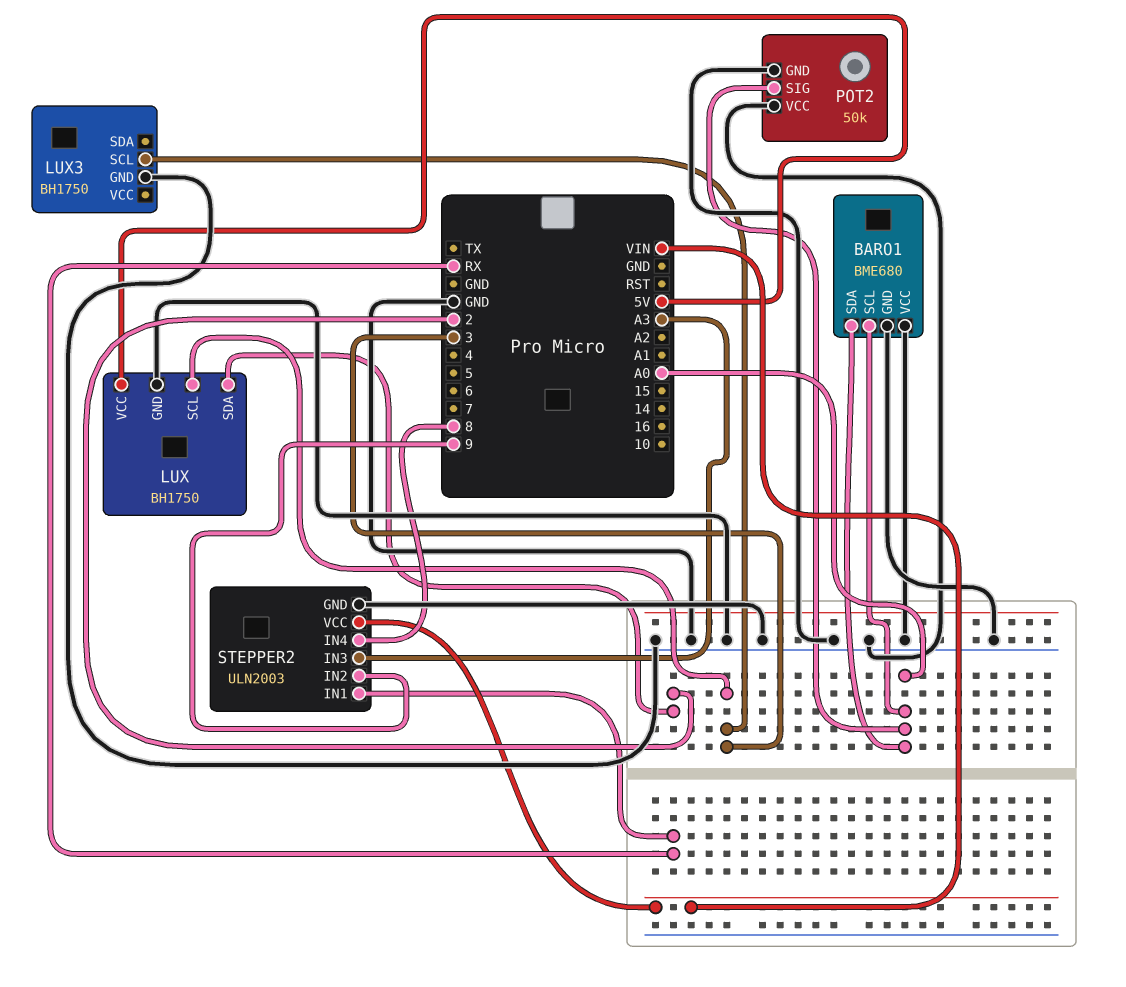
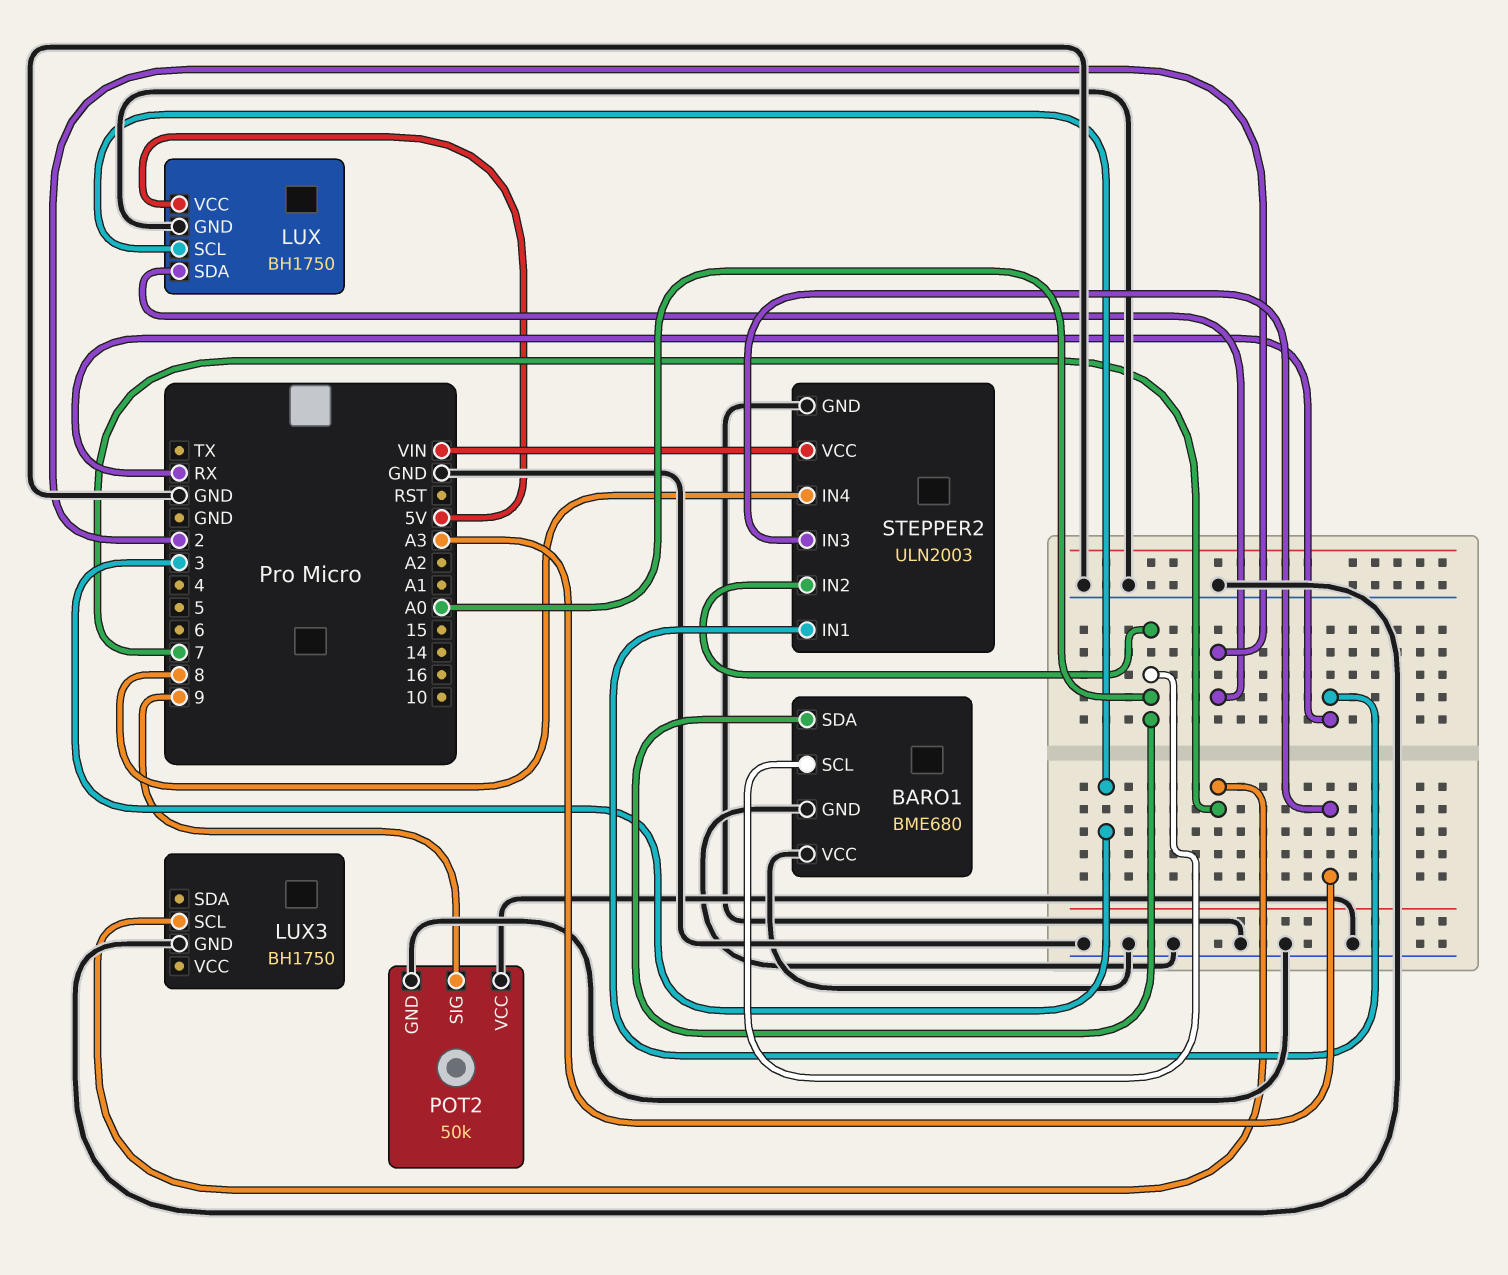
LUX3 pin SCL: 3 -> 7
POT2 pin SIG: A0 -> 9
STEPPER2 pin IN2: 9 -> A0

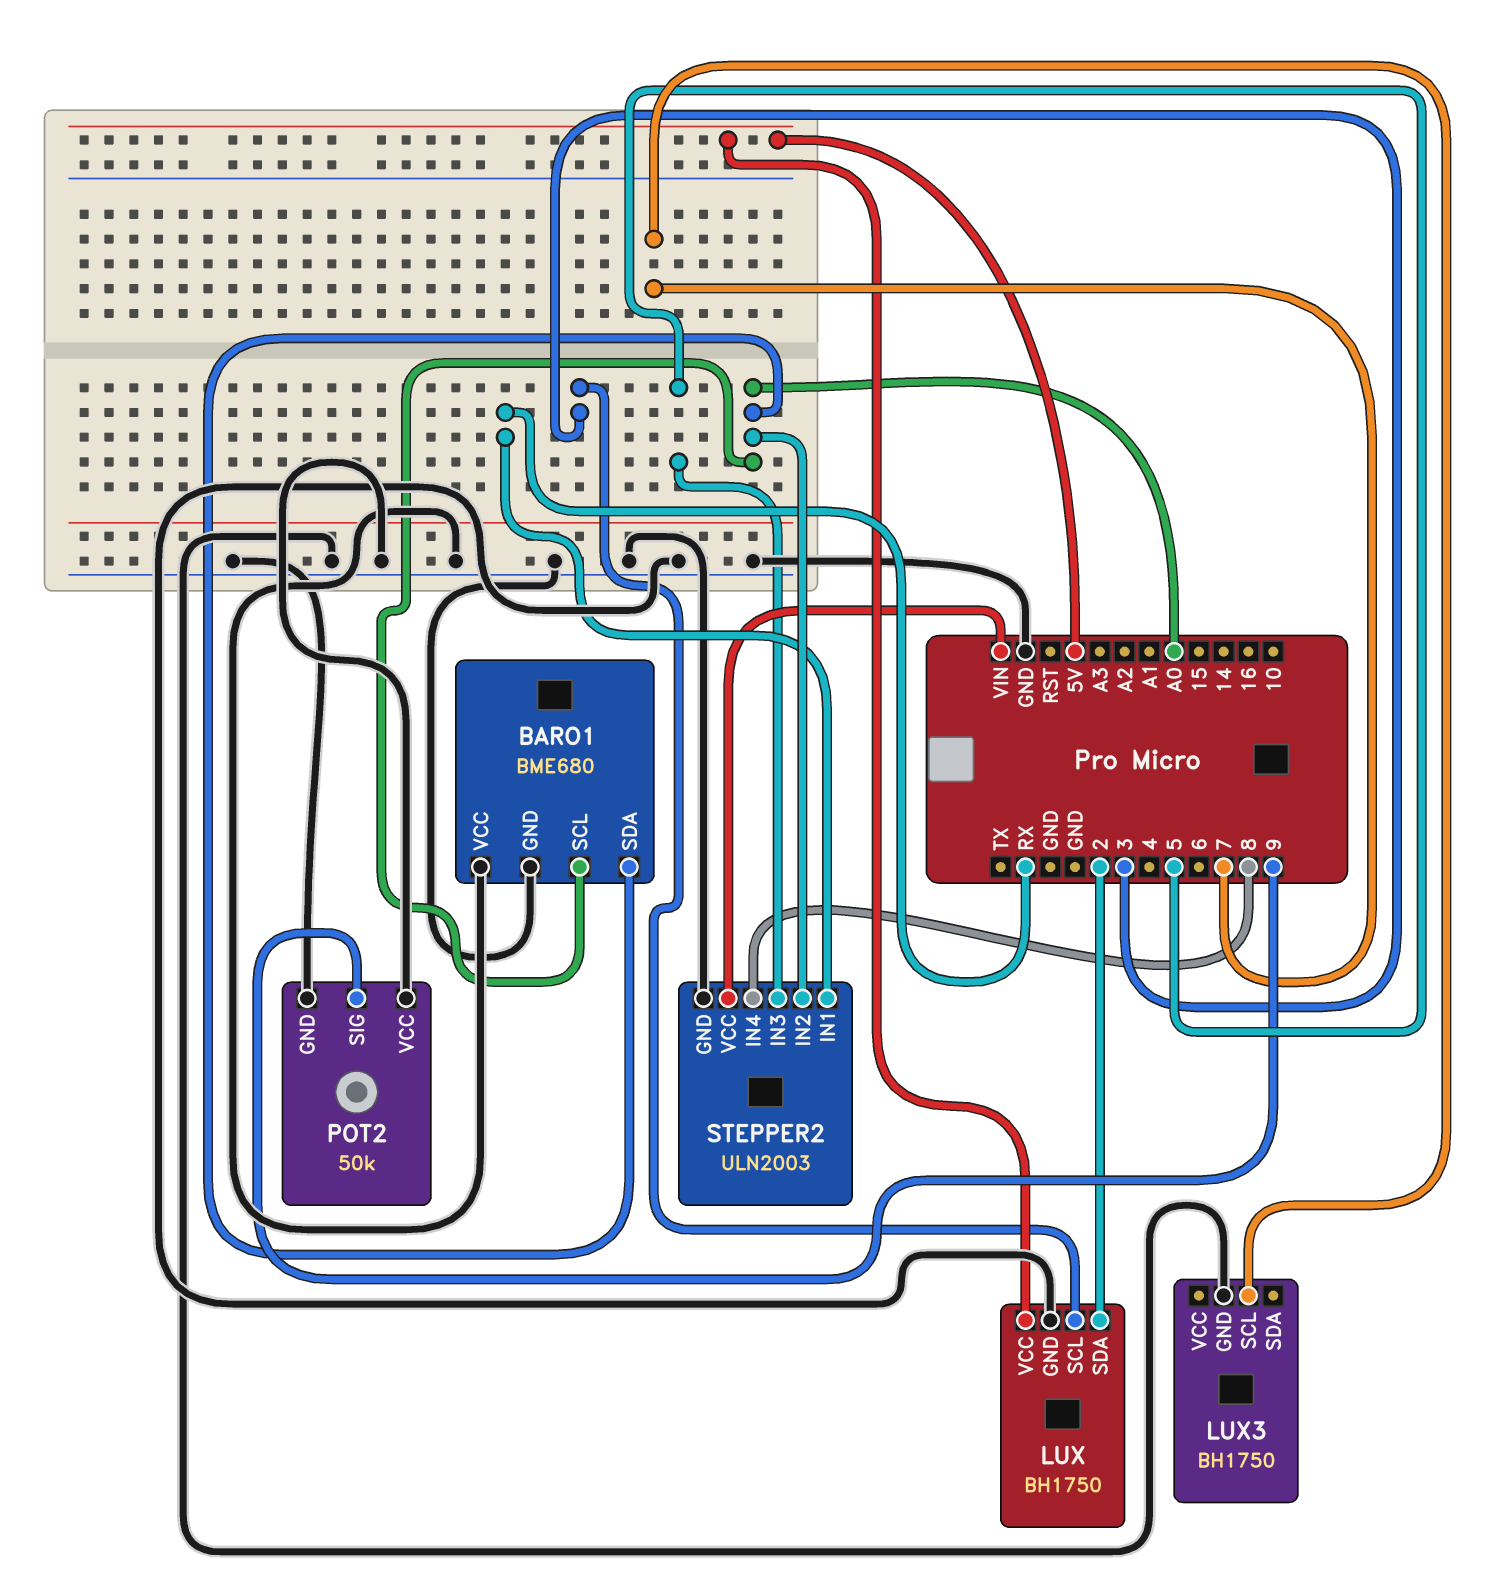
STEPPER2 pin IN3: A3 -> 5

